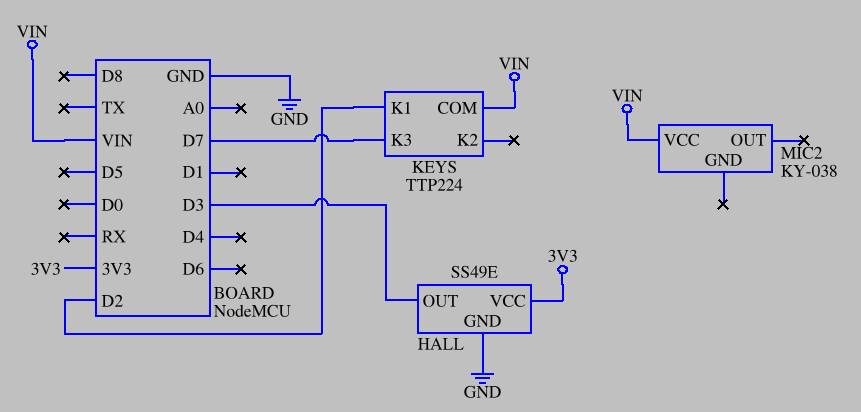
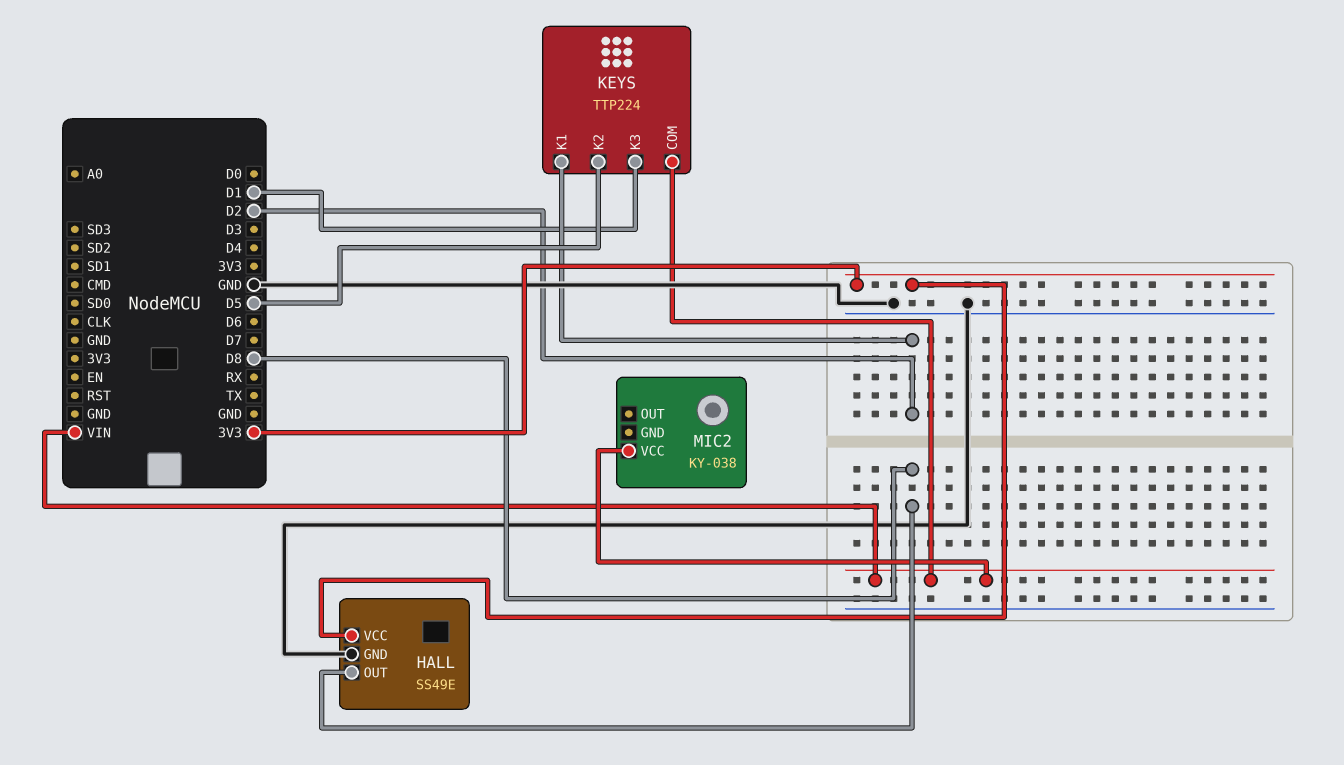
HALL pin OUT: D3 -> D8
KEYS pin K2: none -> D5
KEYS pin K3: D7 -> D1

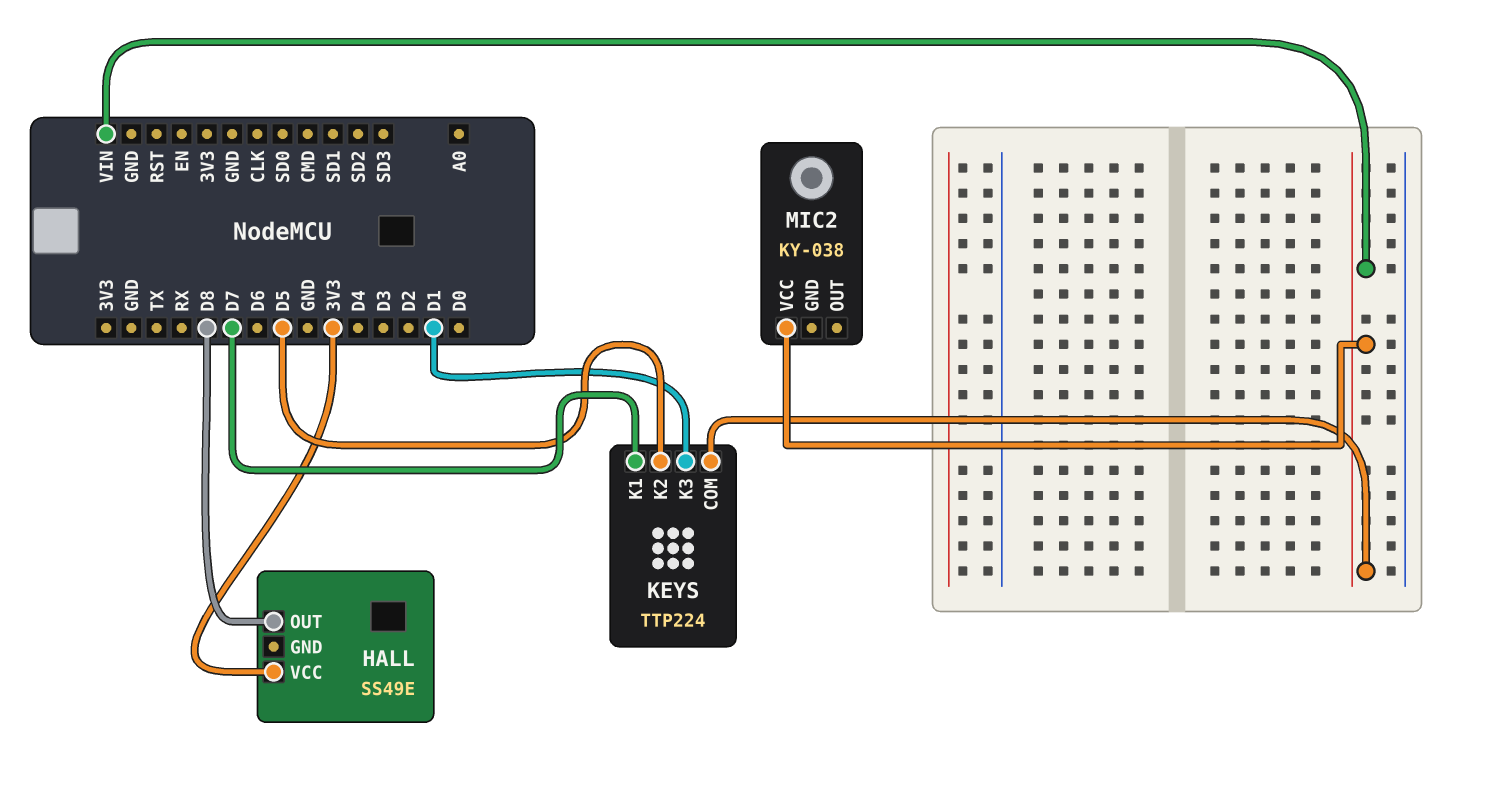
HALL pin GND: GND -> none
KEYS pin K1: D2 -> D7

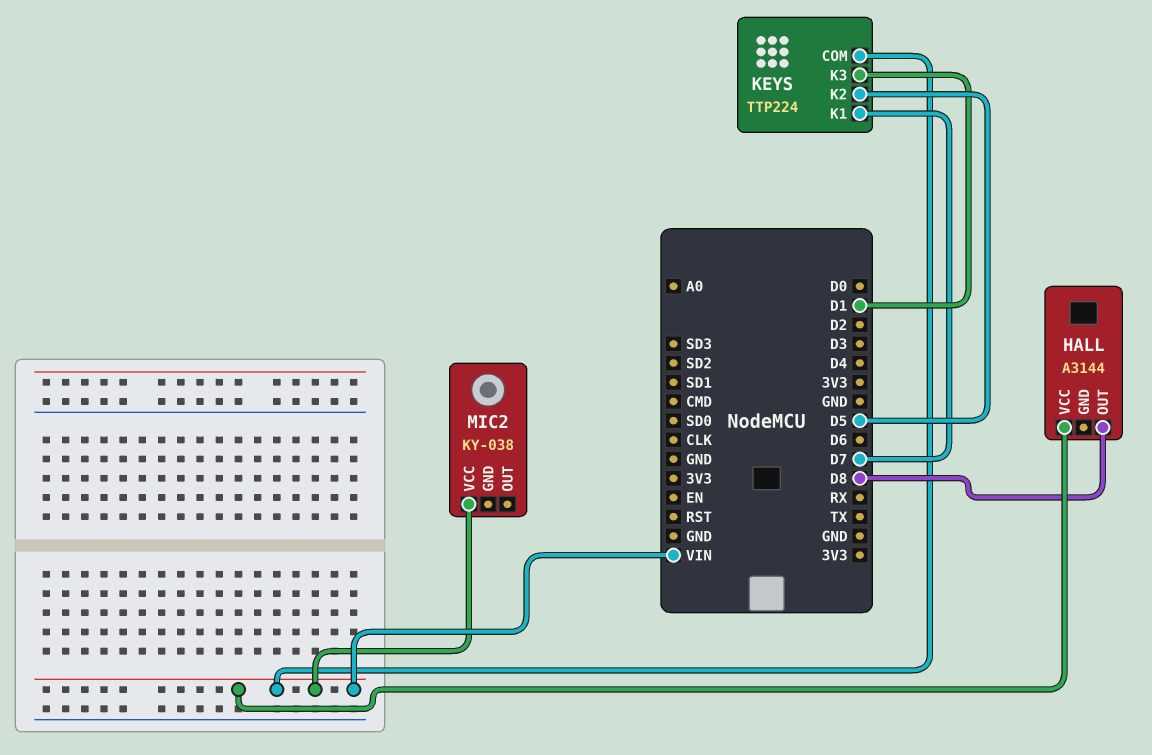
HALL: SS49E -> A3144
HALL pin VCC: 3V3 -> VIN

